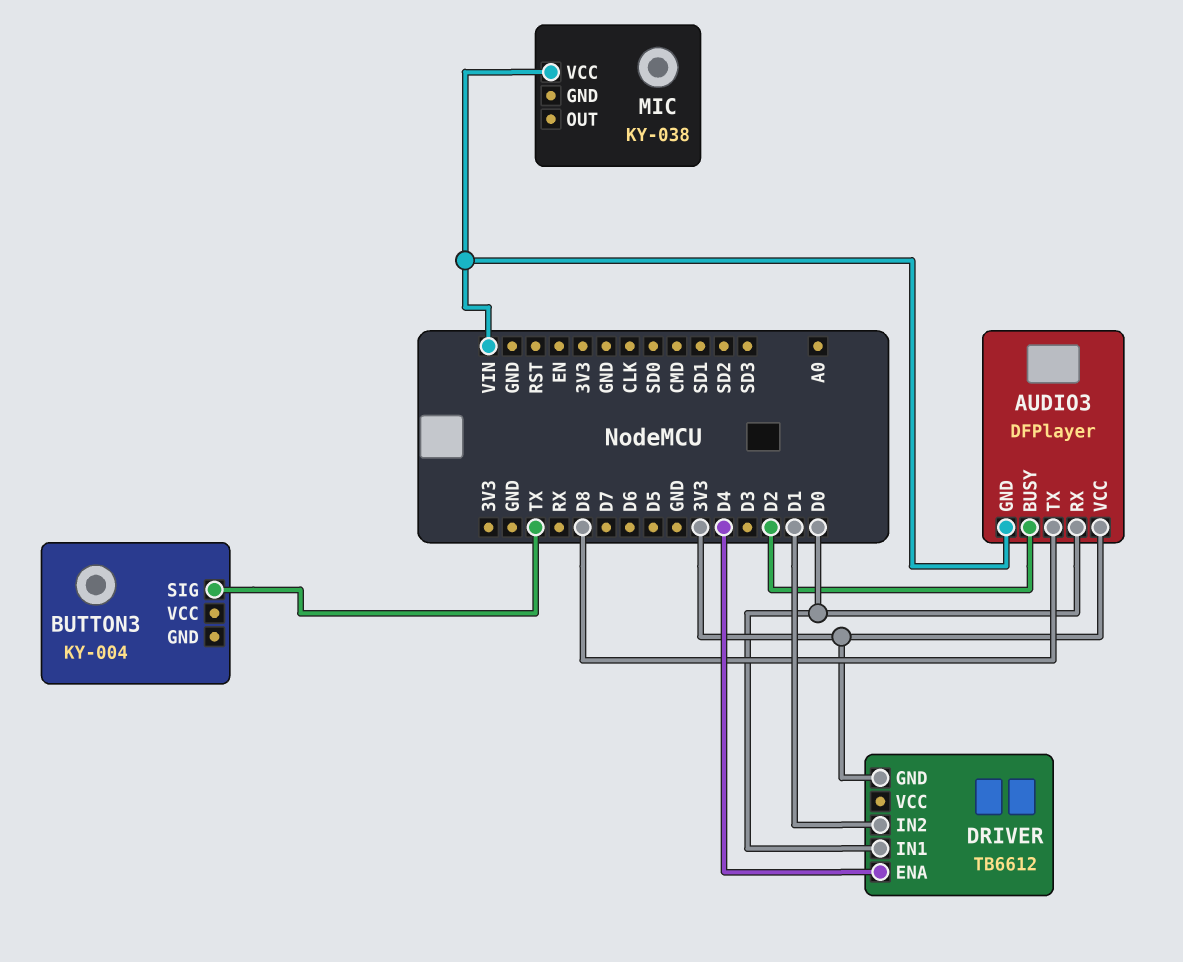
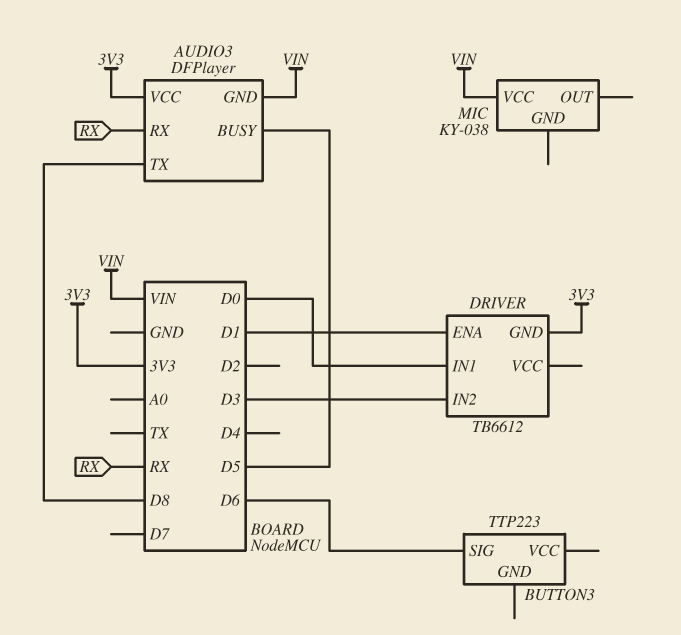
AUDIO3 pin BUSY: D2 -> D5
AUDIO3 pin RX: D0 -> RX
BUTTON3: KY-004 -> TTP223
BUTTON3 pin SIG: TX -> D6
DRIVER pin ENA: D4 -> D1
DRIVER pin IN2: D1 -> D3

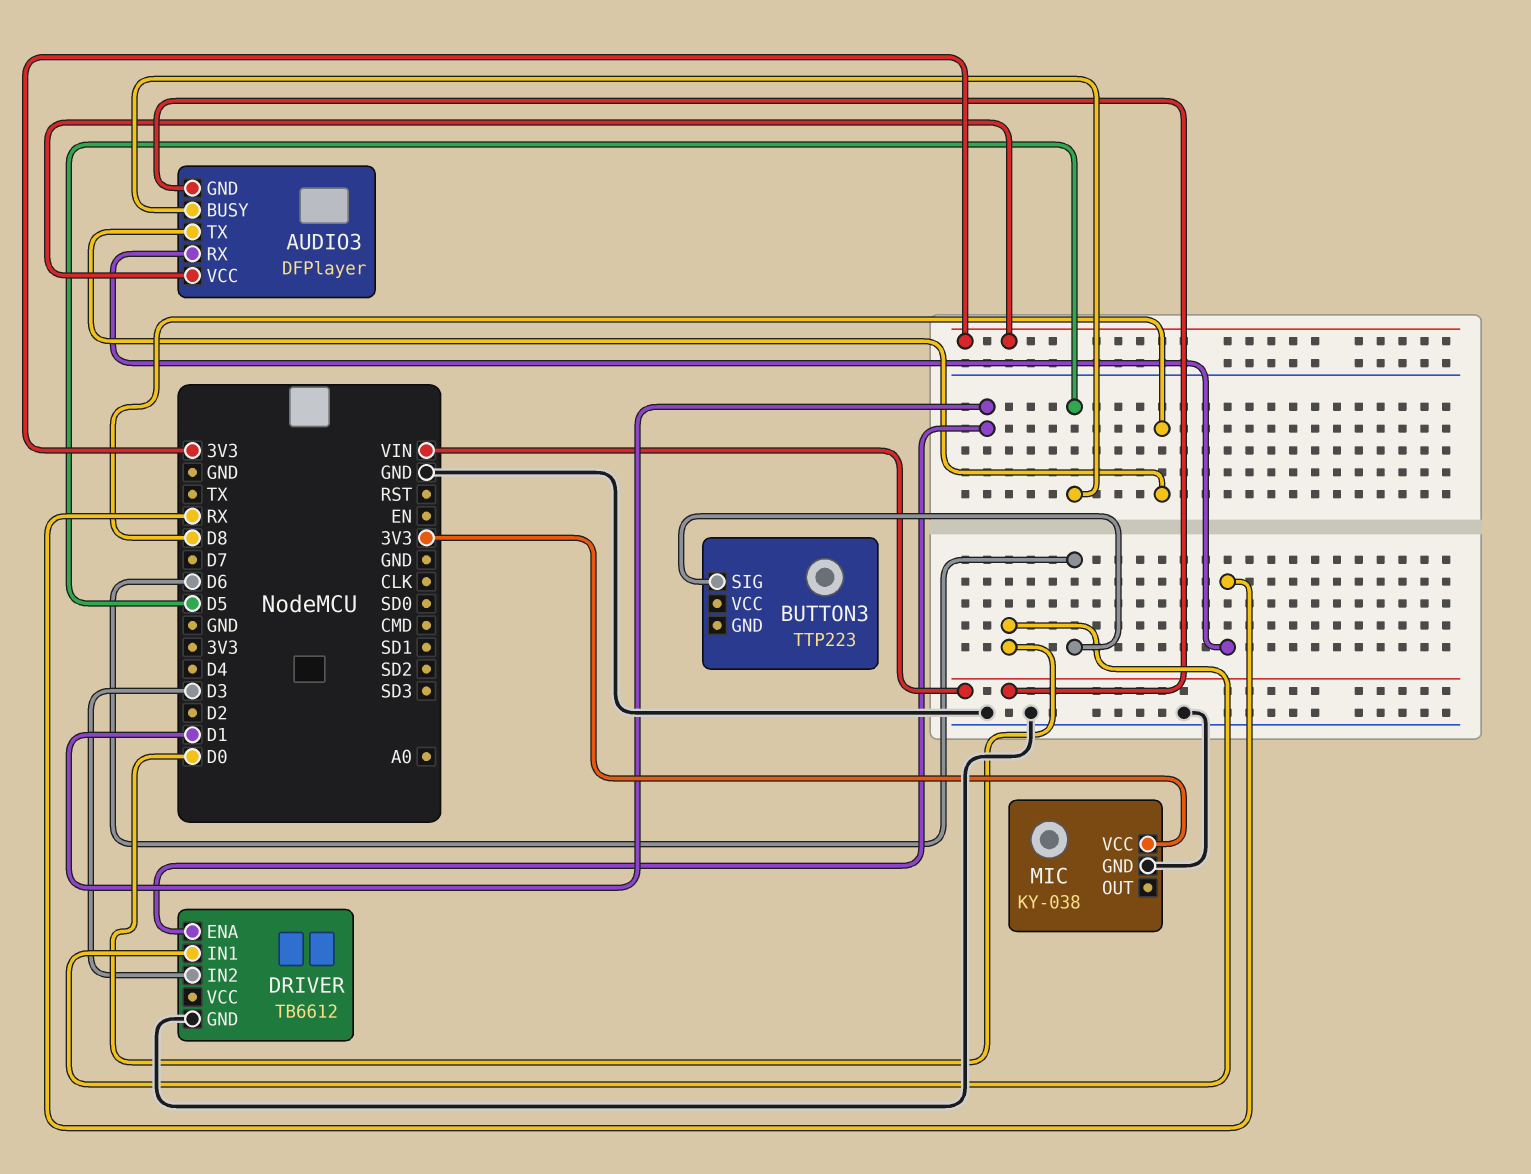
DRIVER pin GND: 3V3 -> GND
MIC pin GND: none -> GND
MIC pin VCC: VIN -> 3V3

